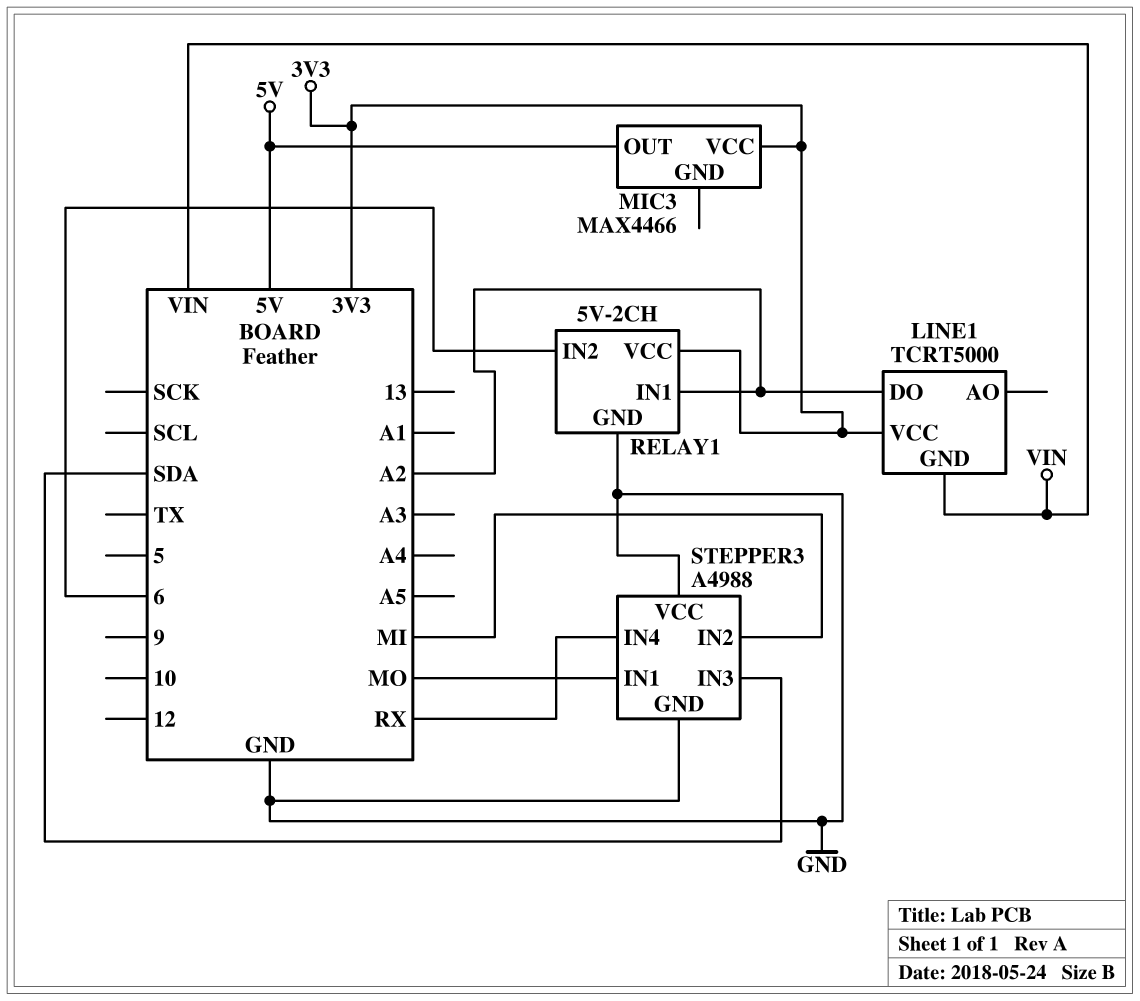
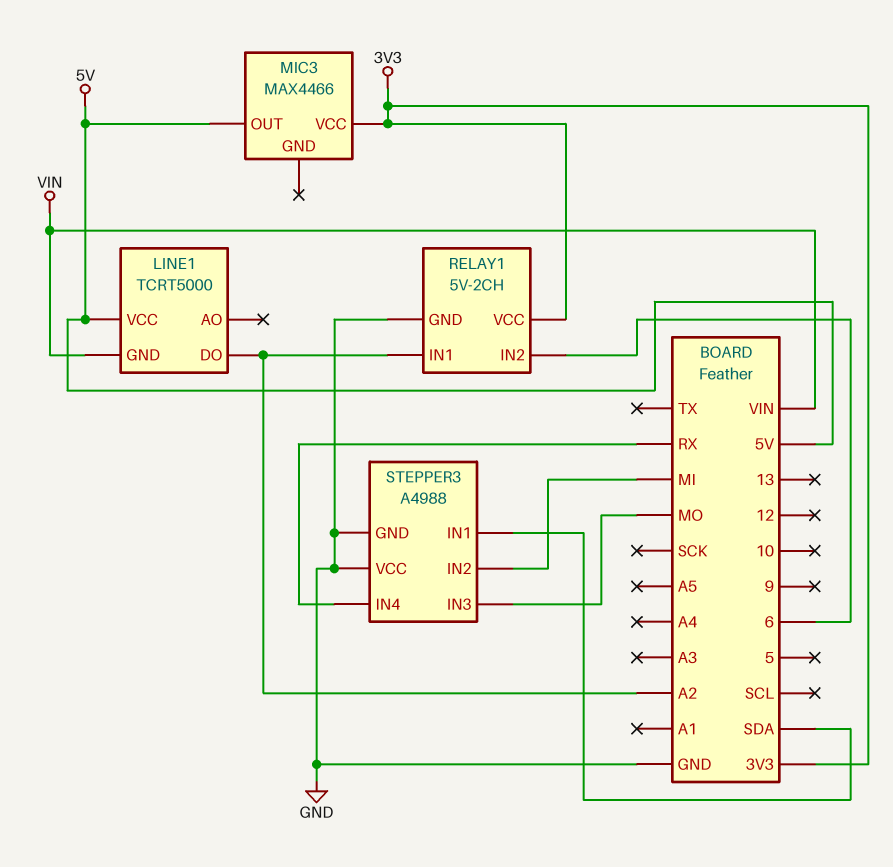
LINE1 pin VCC: 3V3 -> 5V
STEPPER3 pin IN1: MO -> SDA
STEPPER3 pin IN3: SDA -> MO

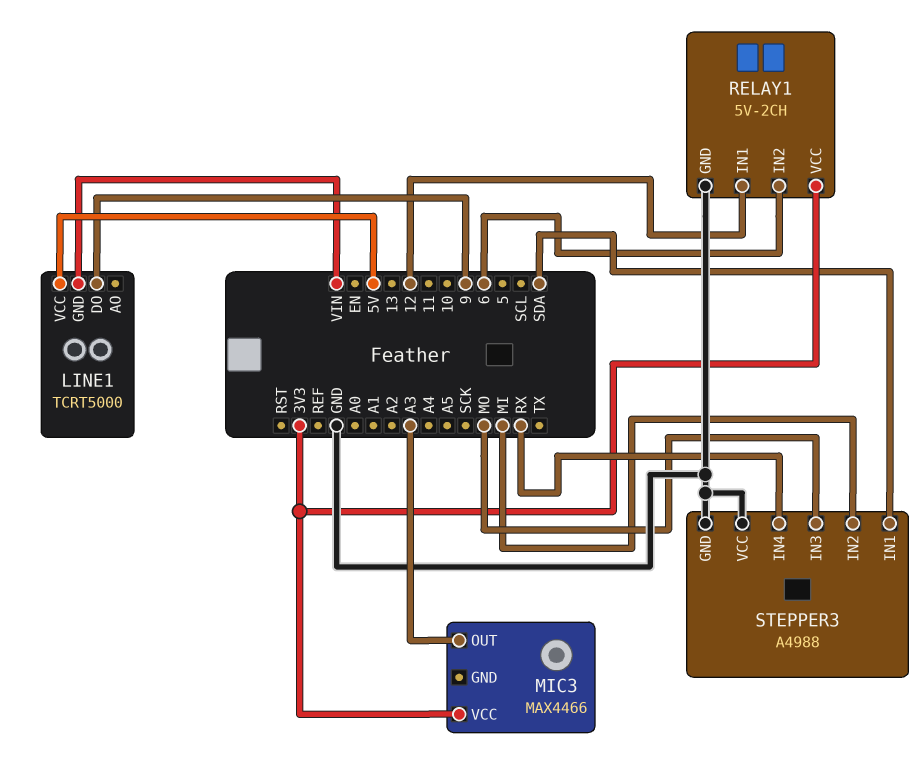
LINE1 pin DO: A2 -> 9
MIC3 pin OUT: 5V -> A3
RELAY1 pin IN1: A2 -> 12

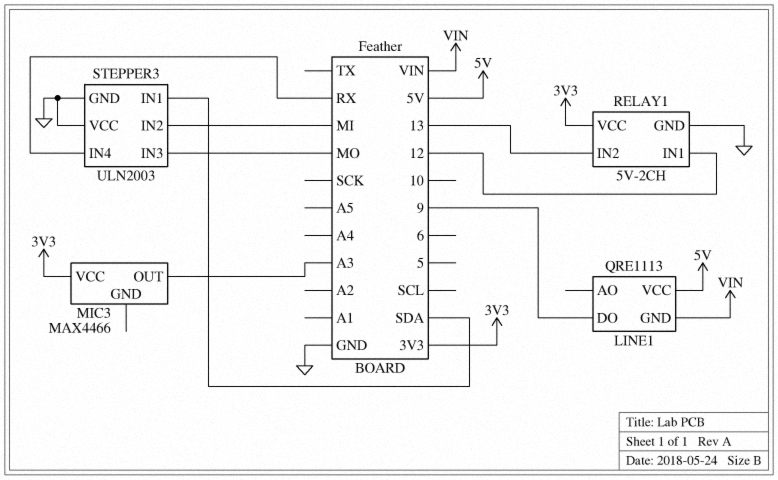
LINE1: TCRT5000 -> QRE1113
RELAY1 pin IN2: 6 -> 13
STEPPER3: A4988 -> ULN2003

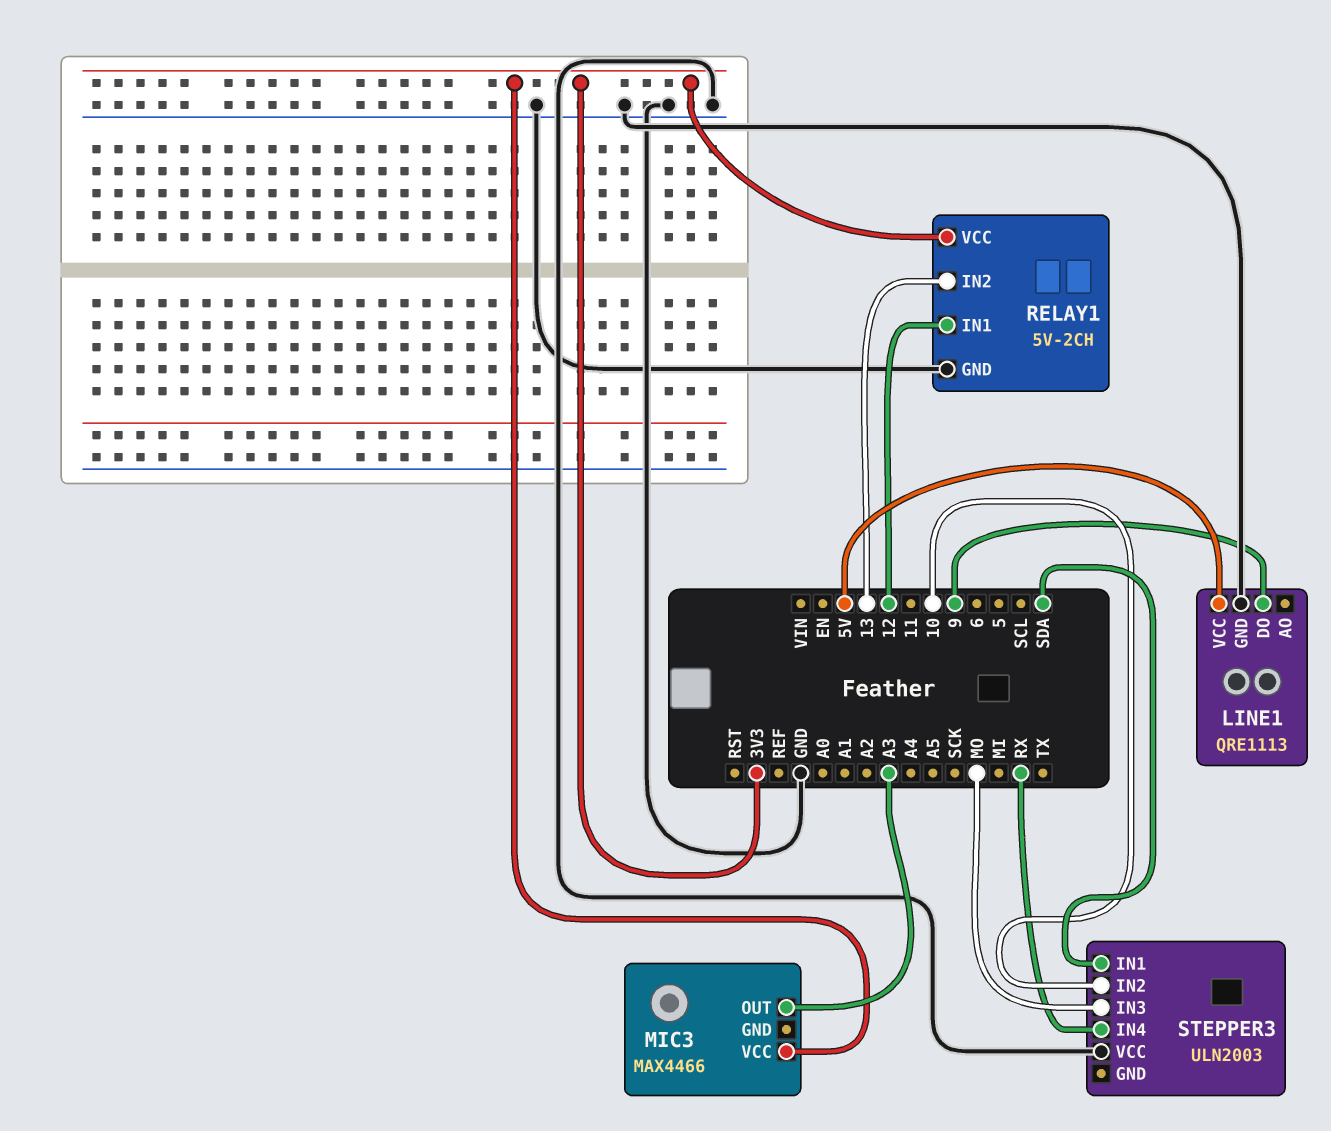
LINE1 pin GND: VIN -> GND
STEPPER3 pin GND: GND -> none
STEPPER3 pin IN2: MI -> 10

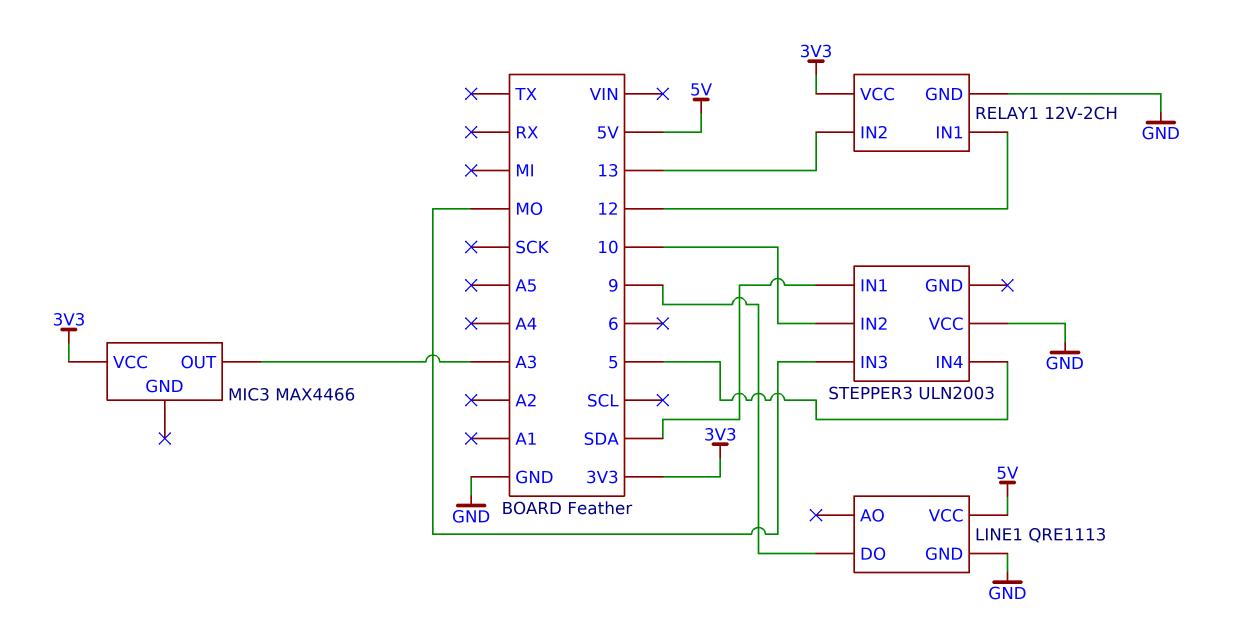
RELAY1: 5V-2CH -> 12V-2CH
STEPPER3 pin IN4: RX -> 5

